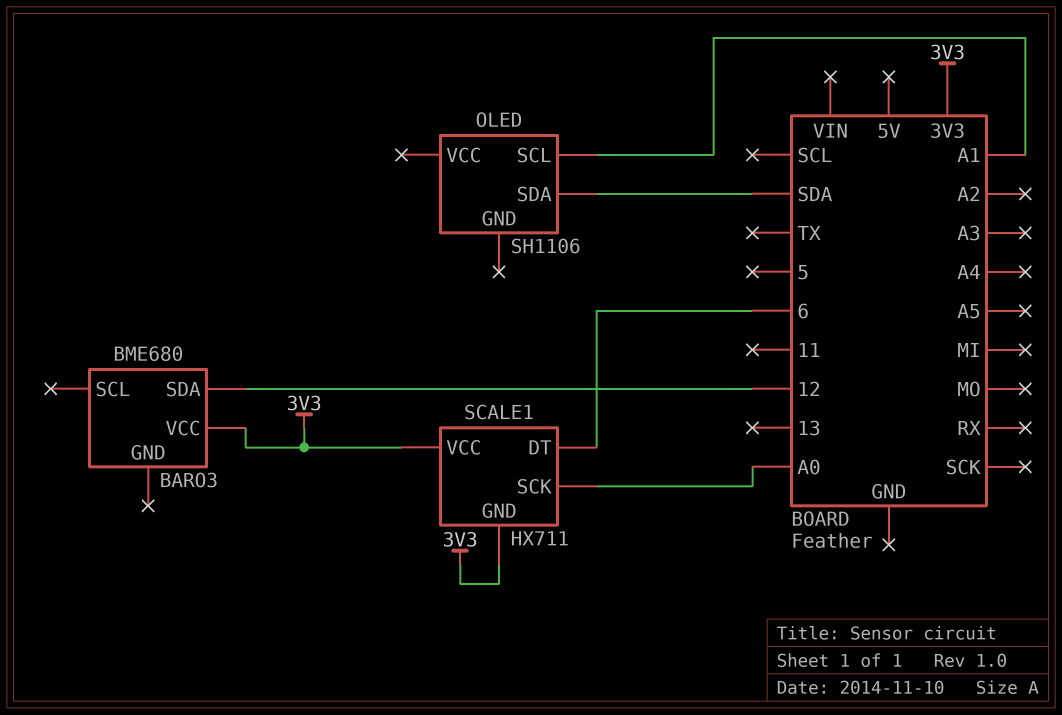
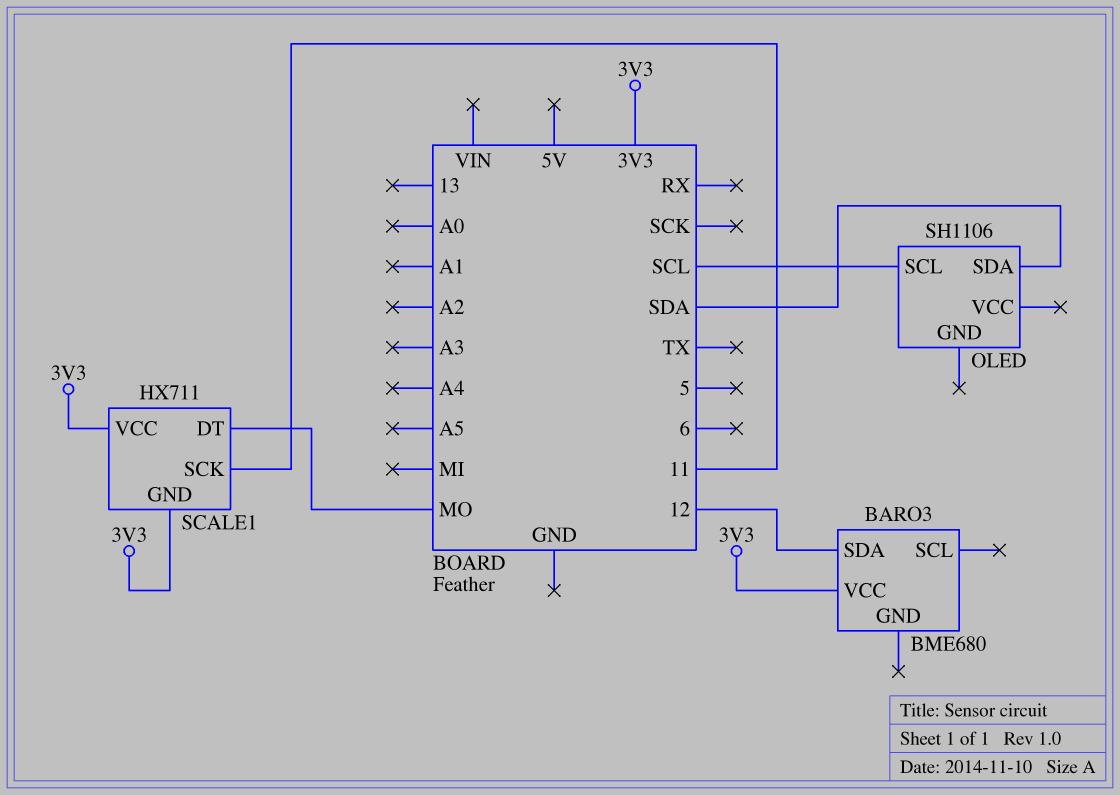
OLED pin SCL: A1 -> SCL
SCALE1 pin DT: 6 -> MO
SCALE1 pin SCK: A0 -> 11

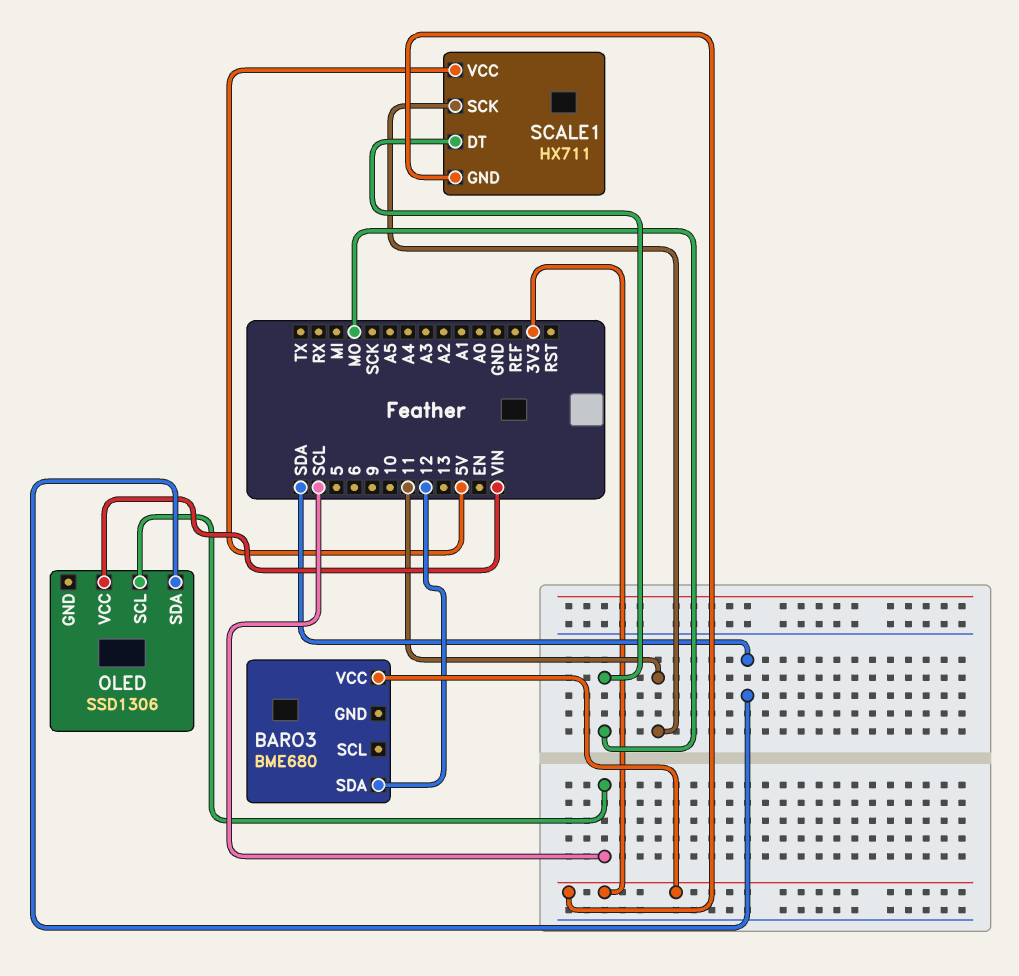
OLED: SH1106 -> SSD1306
OLED pin VCC: none -> VIN
SCALE1 pin VCC: 3V3 -> 5V

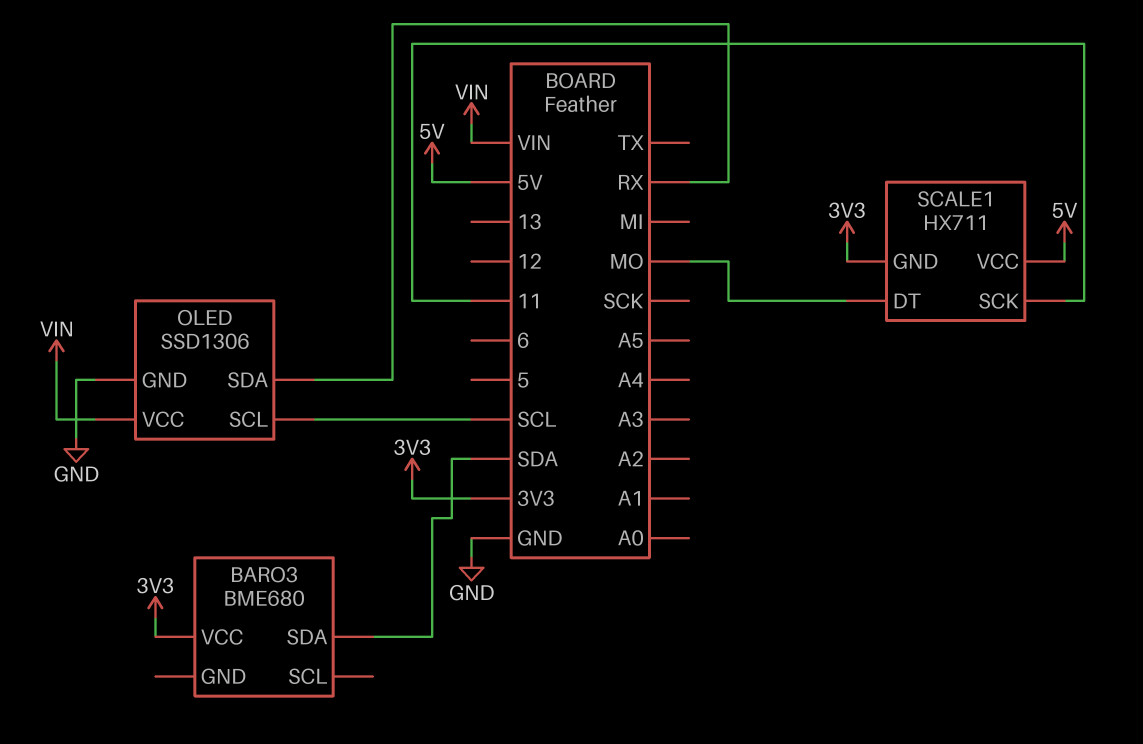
BARO3 pin SDA: 12 -> SDA
OLED pin GND: none -> GND
OLED pin SDA: SDA -> RX

